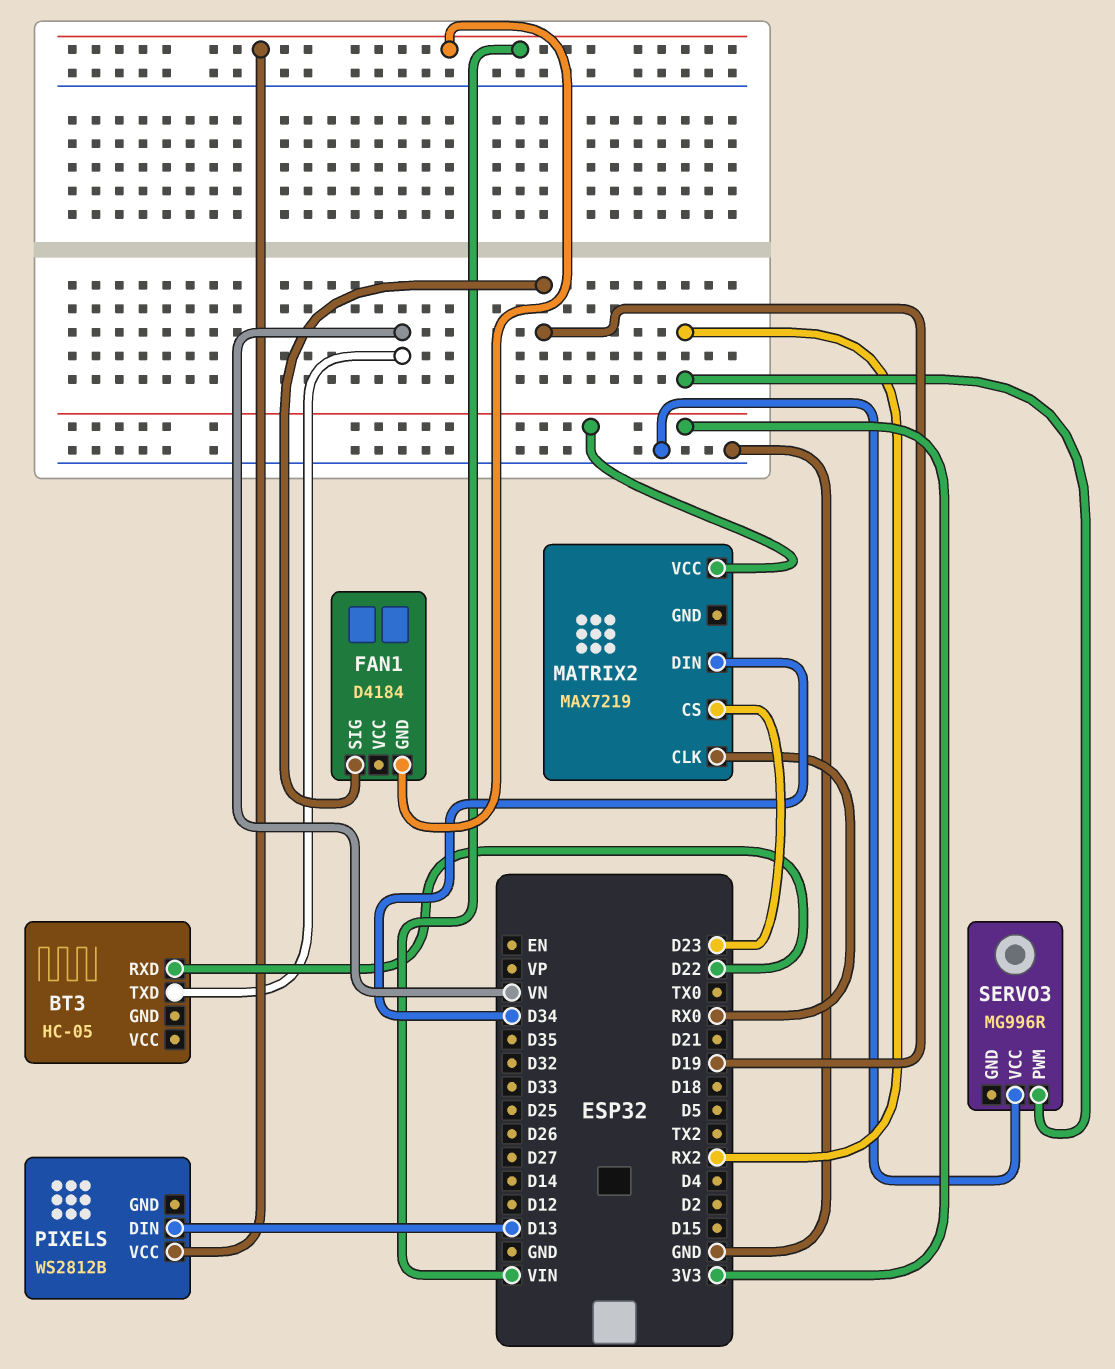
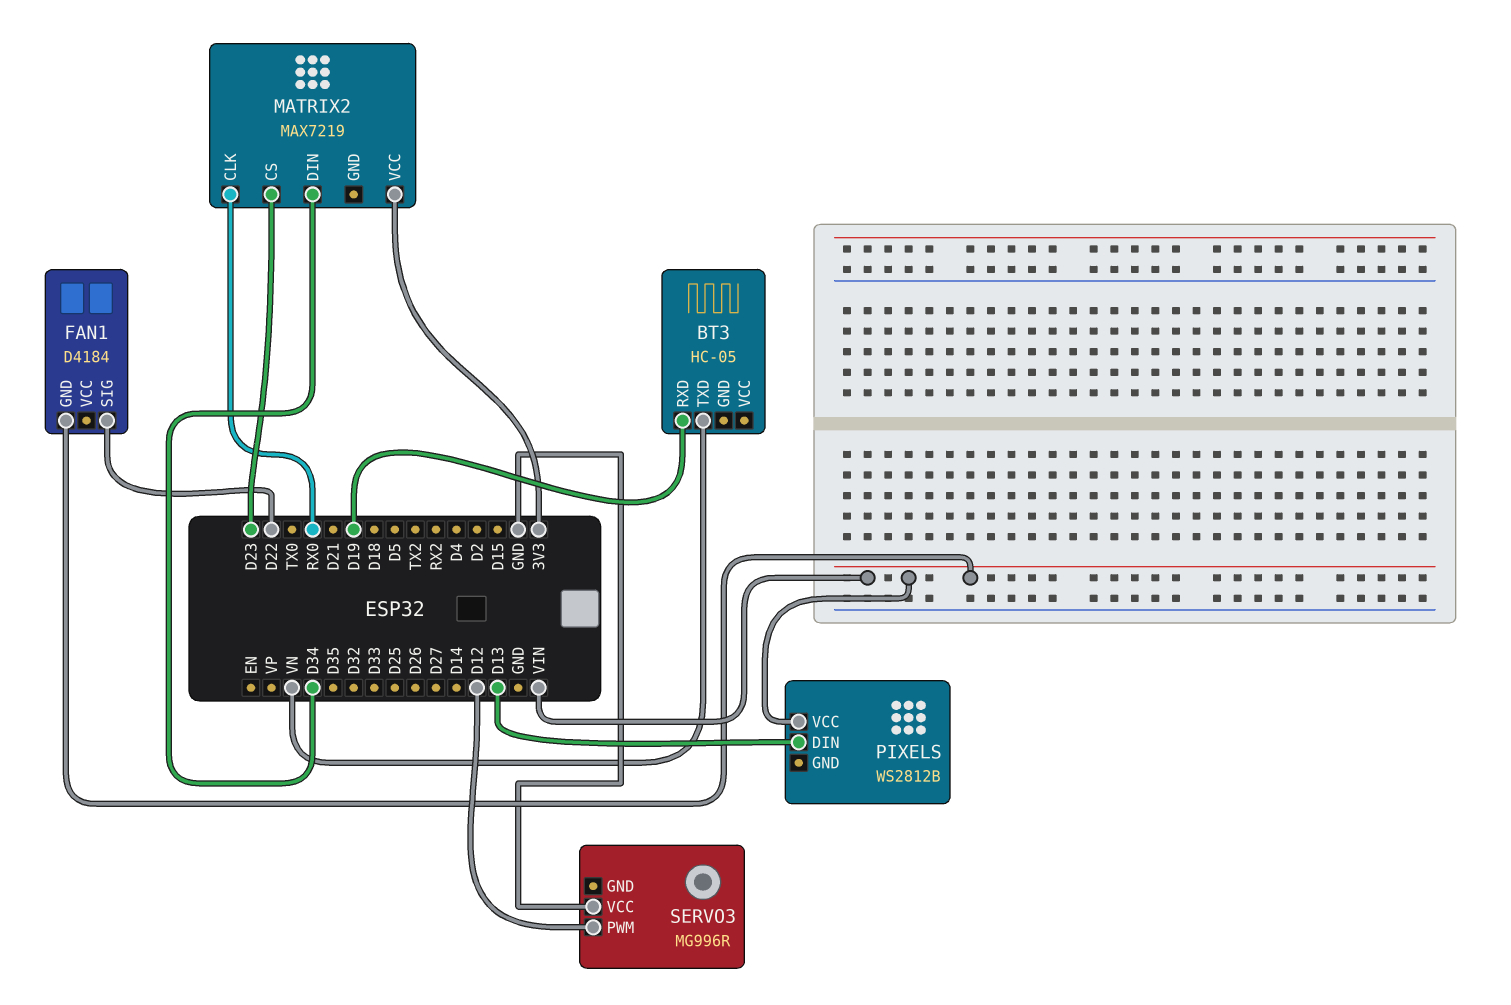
BT3 pin RXD: D22 -> D19
FAN1 pin SIG: D19 -> D22
SERVO3 pin PWM: RX2 -> D12

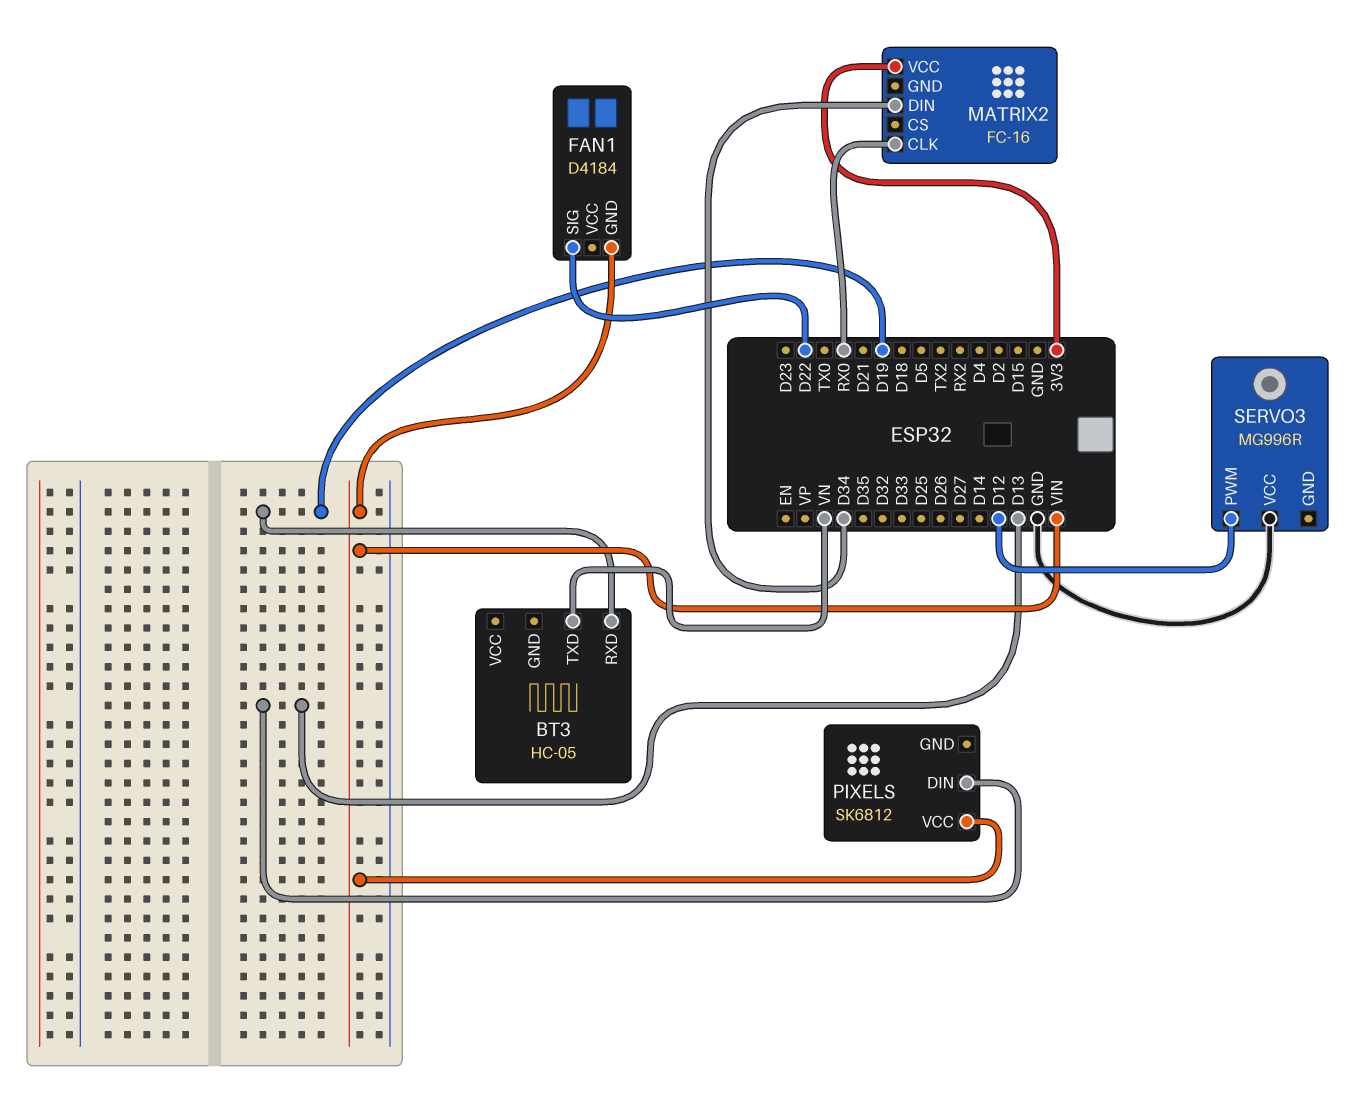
MATRIX2: MAX7219 -> FC-16
MATRIX2 pin CS: D23 -> none
PIXELS: WS2812B -> SK6812

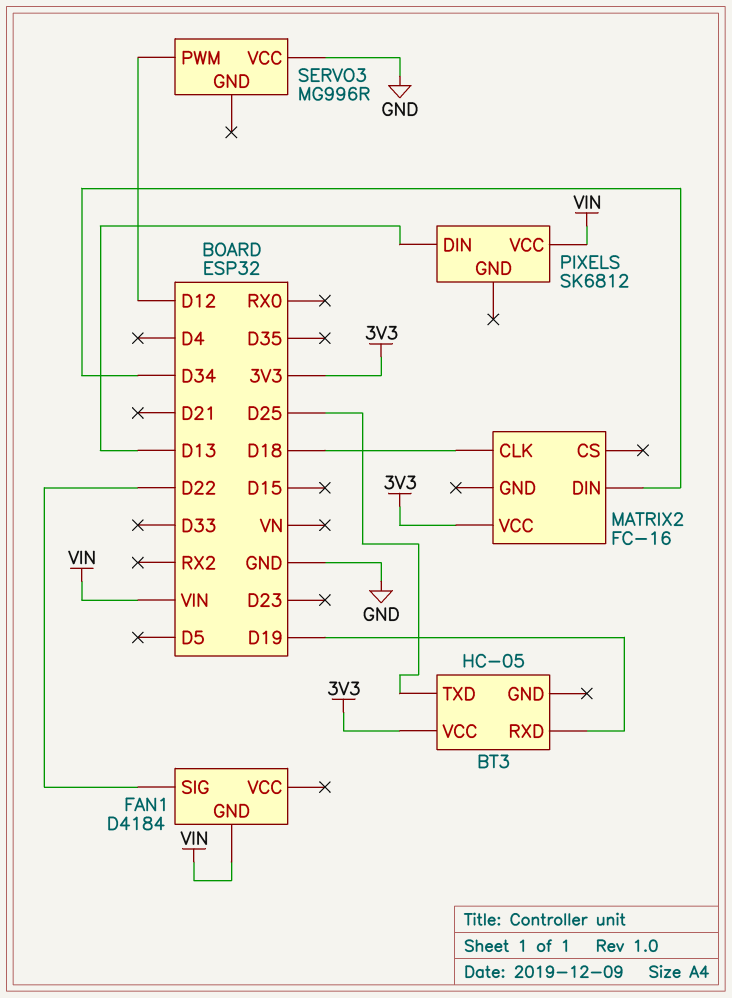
BT3 pin TXD: VN -> D25
BT3 pin VCC: none -> 3V3
MATRIX2 pin CLK: RX0 -> D18

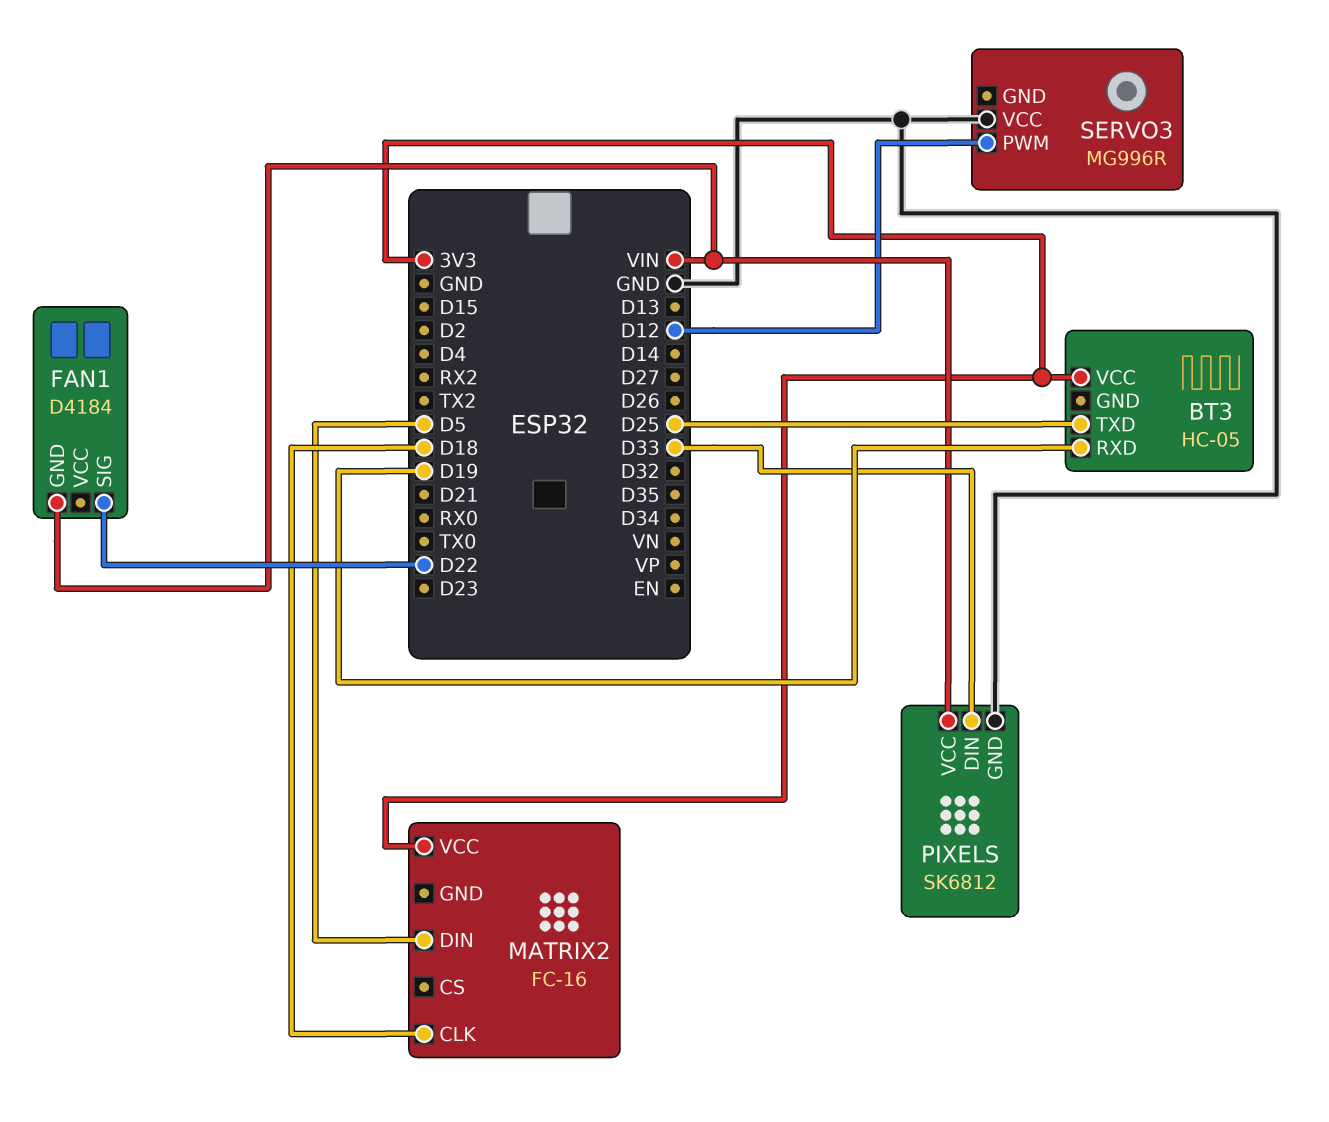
MATRIX2 pin DIN: D34 -> D5
PIXELS pin DIN: D13 -> D33
PIXELS pin GND: none -> GND

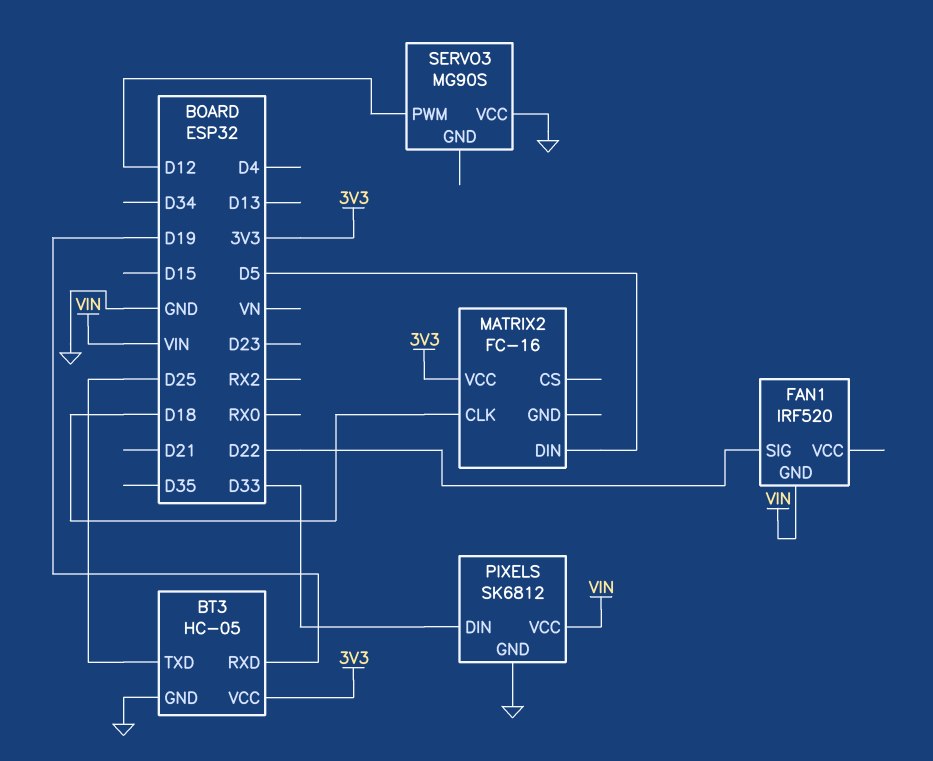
BT3 pin GND: none -> GND
FAN1: D4184 -> IRF520
SERVO3: MG996R -> MG90S

